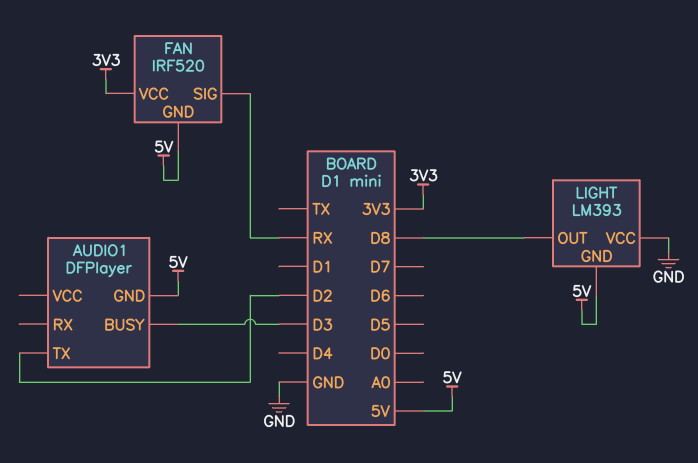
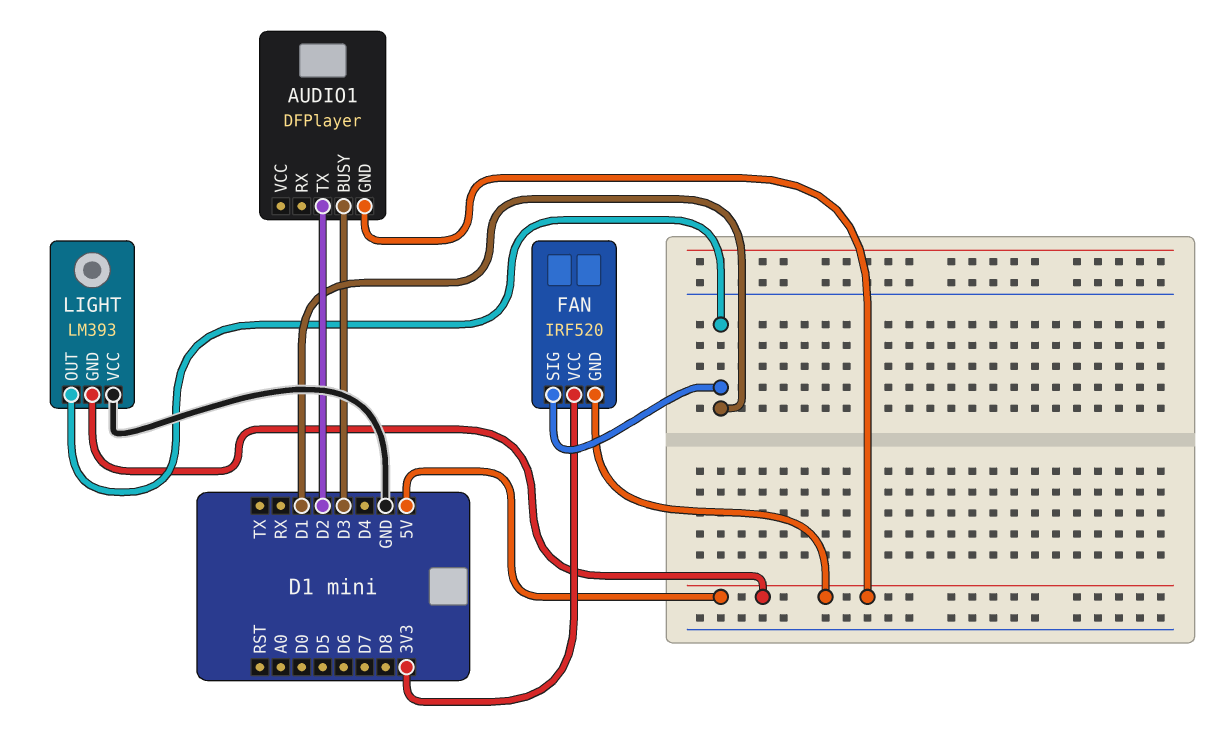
FAN pin SIG: RX -> D1
LIGHT pin OUT: D8 -> D1

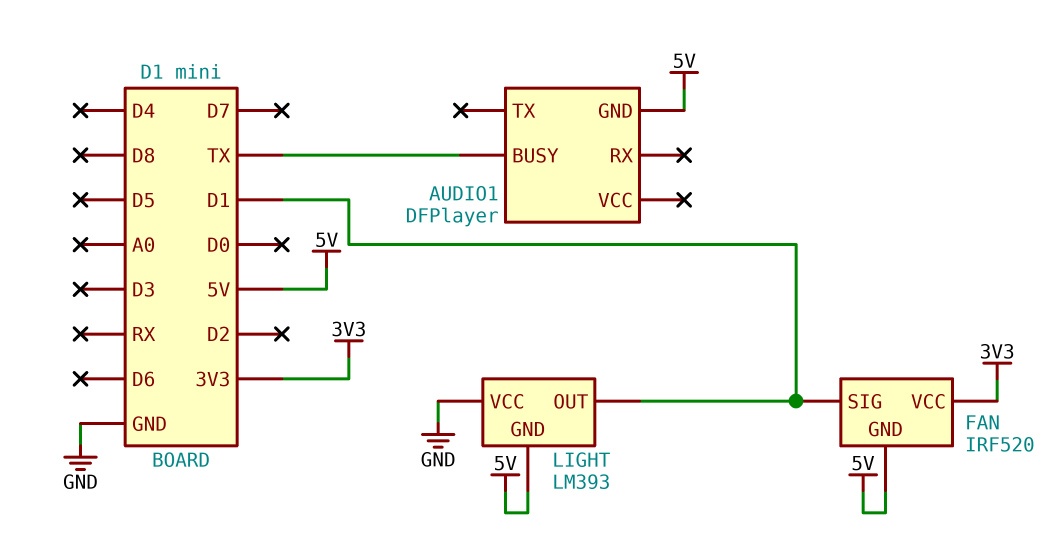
AUDIO1 pin BUSY: D3 -> TX
AUDIO1 pin TX: D2 -> none

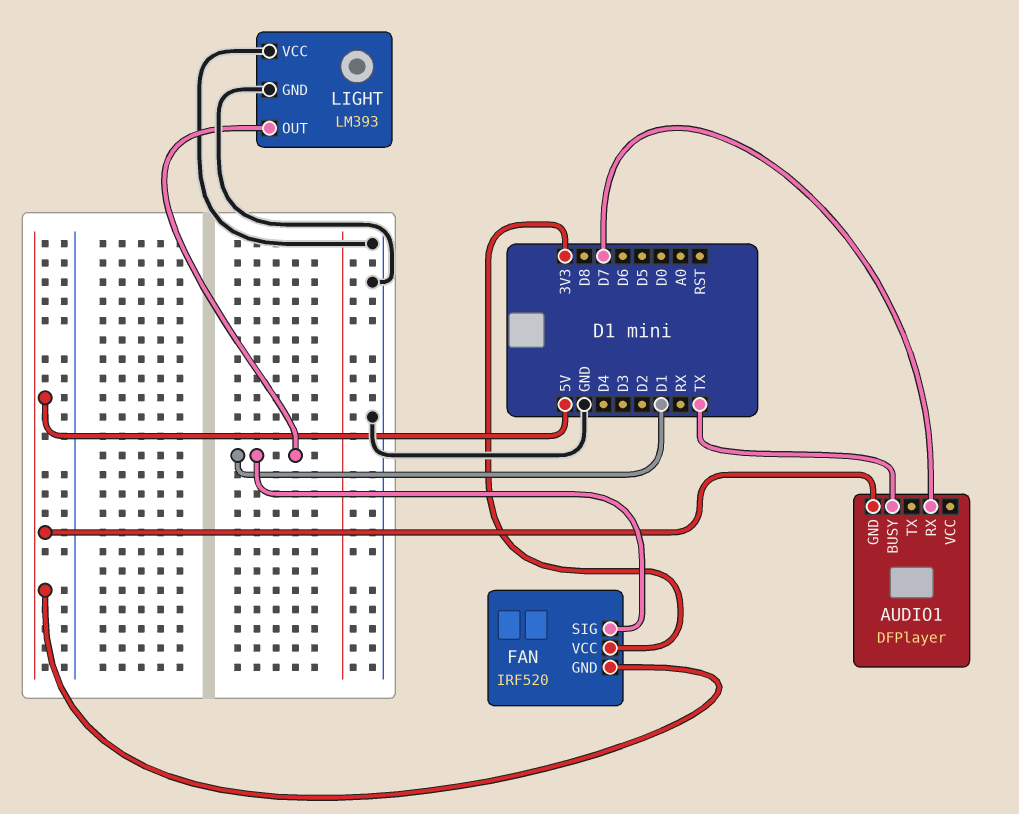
AUDIO1 pin RX: none -> D7
LIGHT pin GND: 5V -> GND

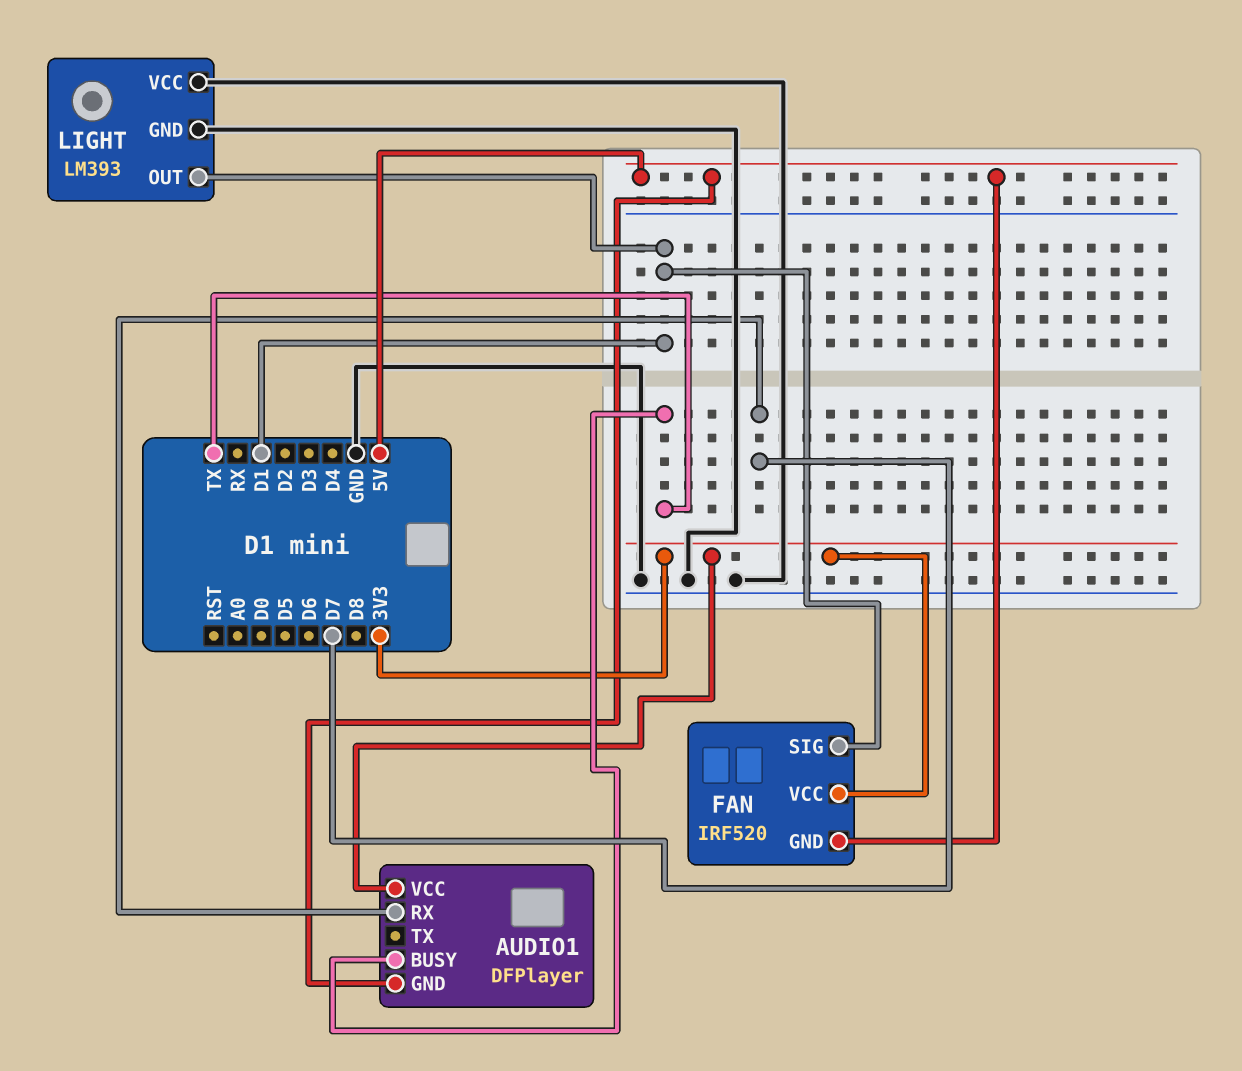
AUDIO1 pin VCC: none -> 3V3

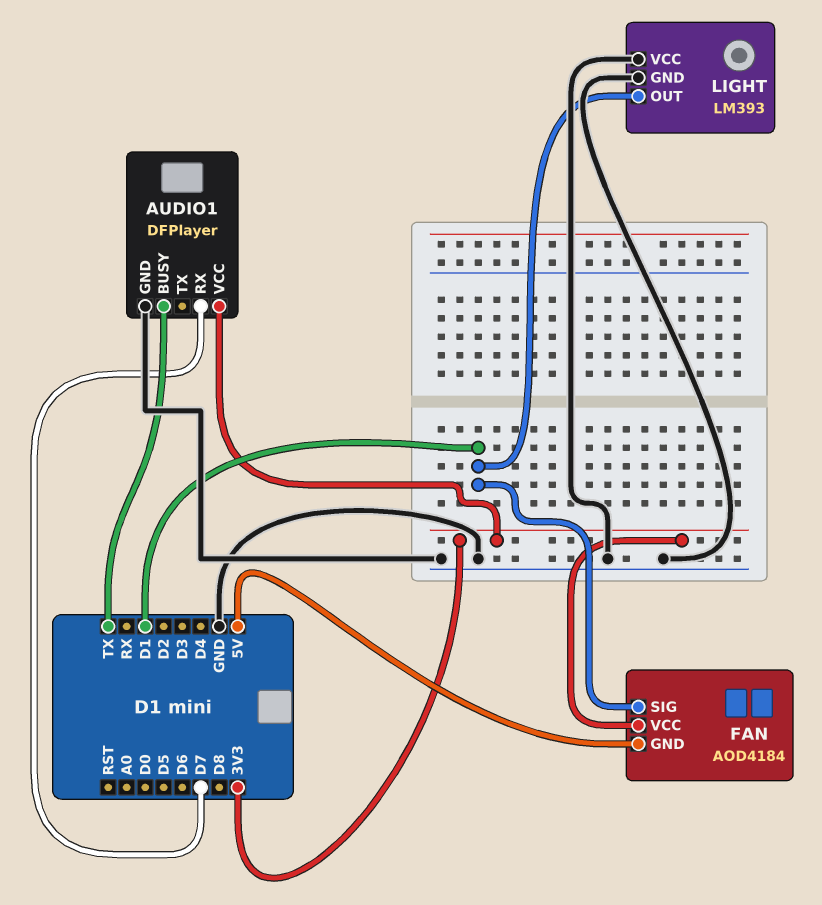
AUDIO1 pin GND: 5V -> GND
FAN: IRF520 -> AOD4184

